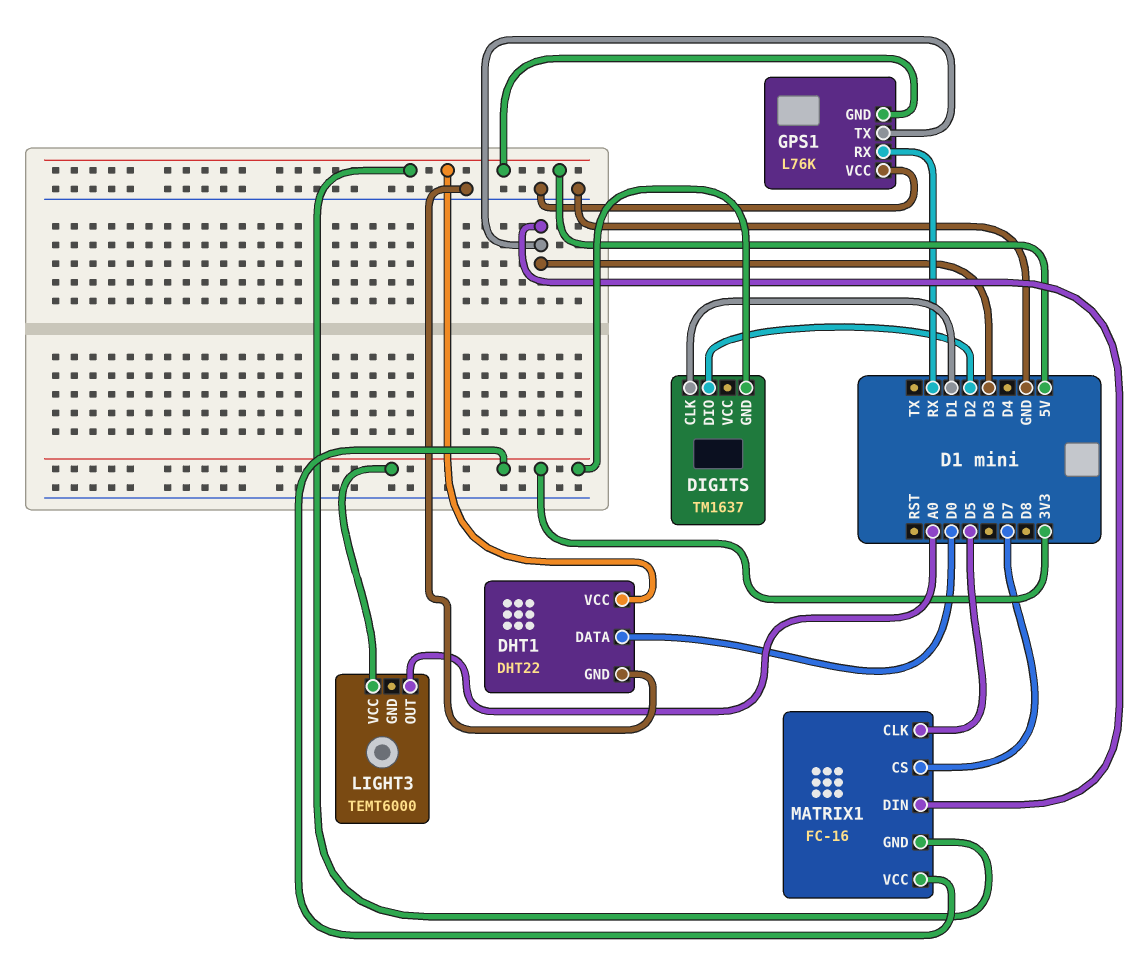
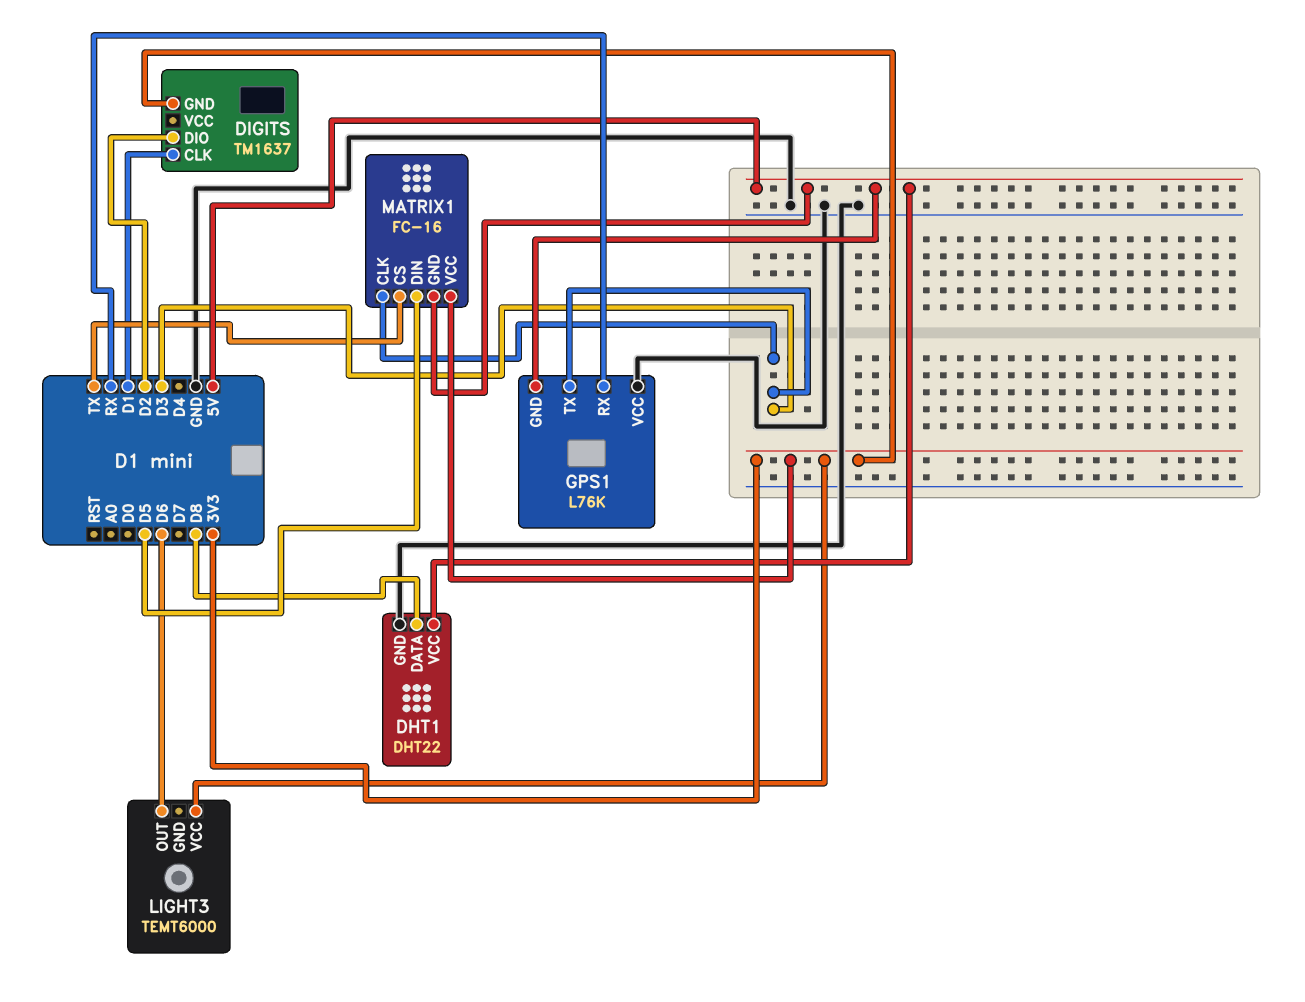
DHT1 pin DATA: D0 -> D8
LIGHT3 pin OUT: A0 -> D6
MATRIX1 pin CLK: D5 -> D3
MATRIX1 pin CS: D7 -> TX
MATRIX1 pin DIN: D3 -> D5

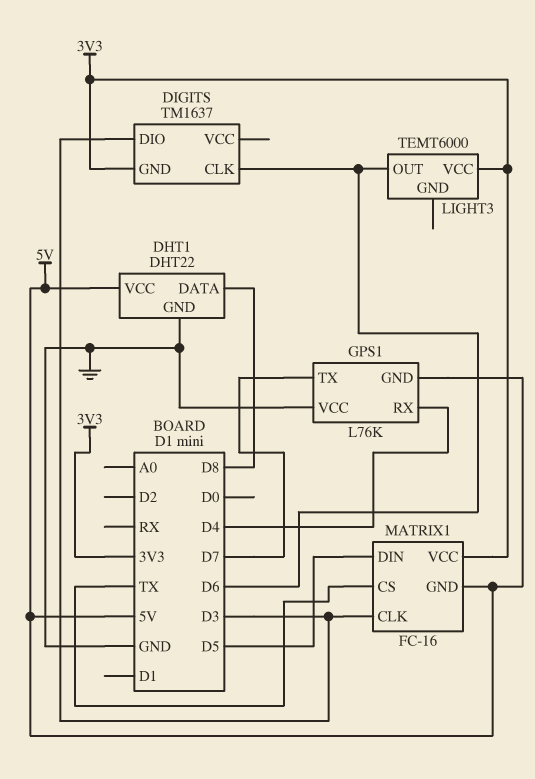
DIGITS pin CLK: D1 -> D6
DIGITS pin DIO: D2 -> D3
GPS1 pin RX: RX -> D4
GPS1 pin TX: D3 -> D7

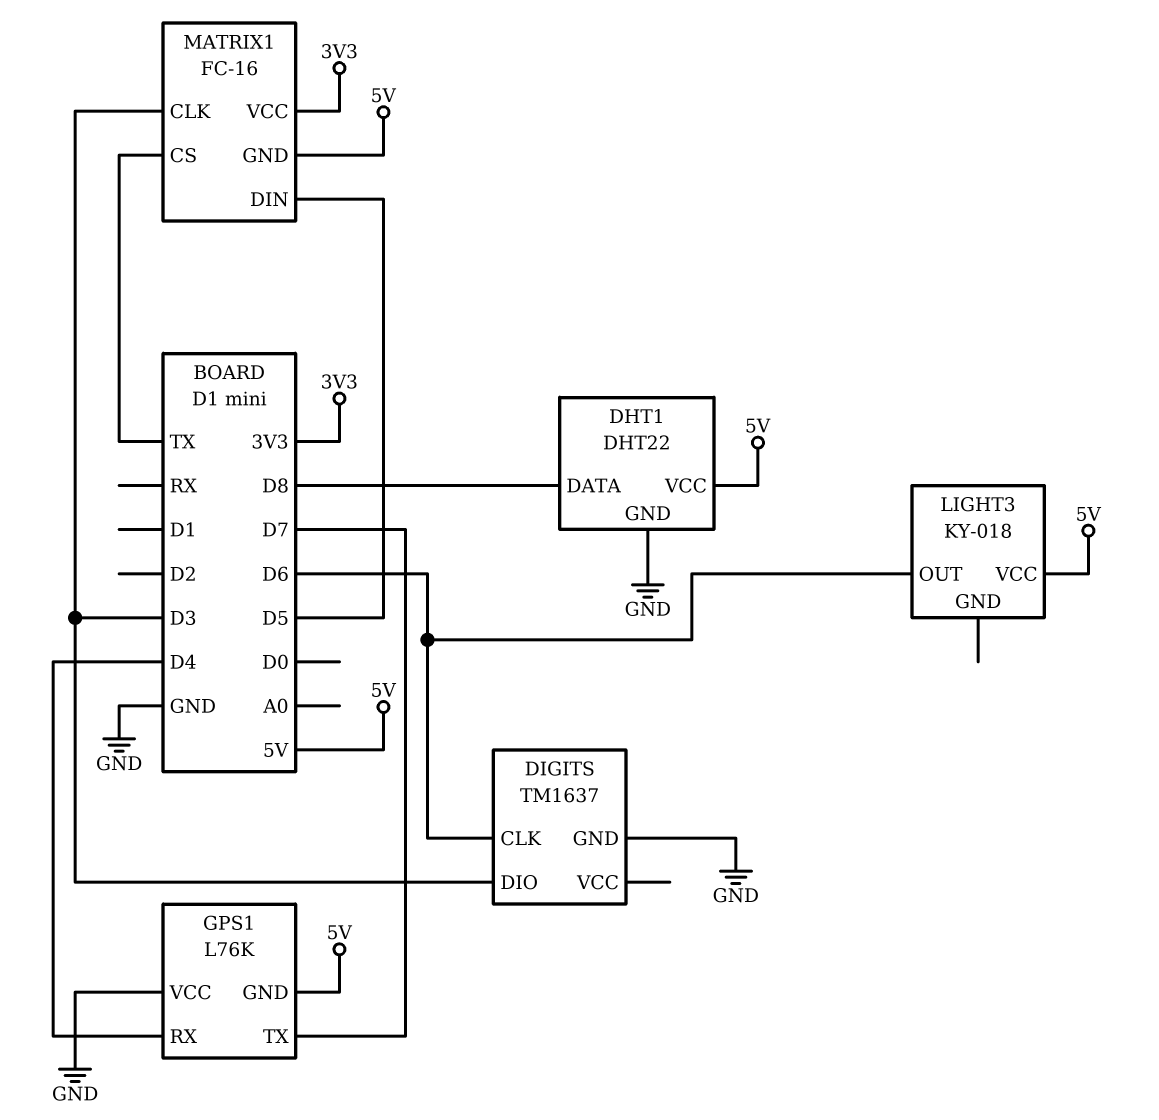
DIGITS pin GND: 3V3 -> GND
LIGHT3: TEMT6000 -> KY-018
LIGHT3 pin VCC: 3V3 -> 5V

